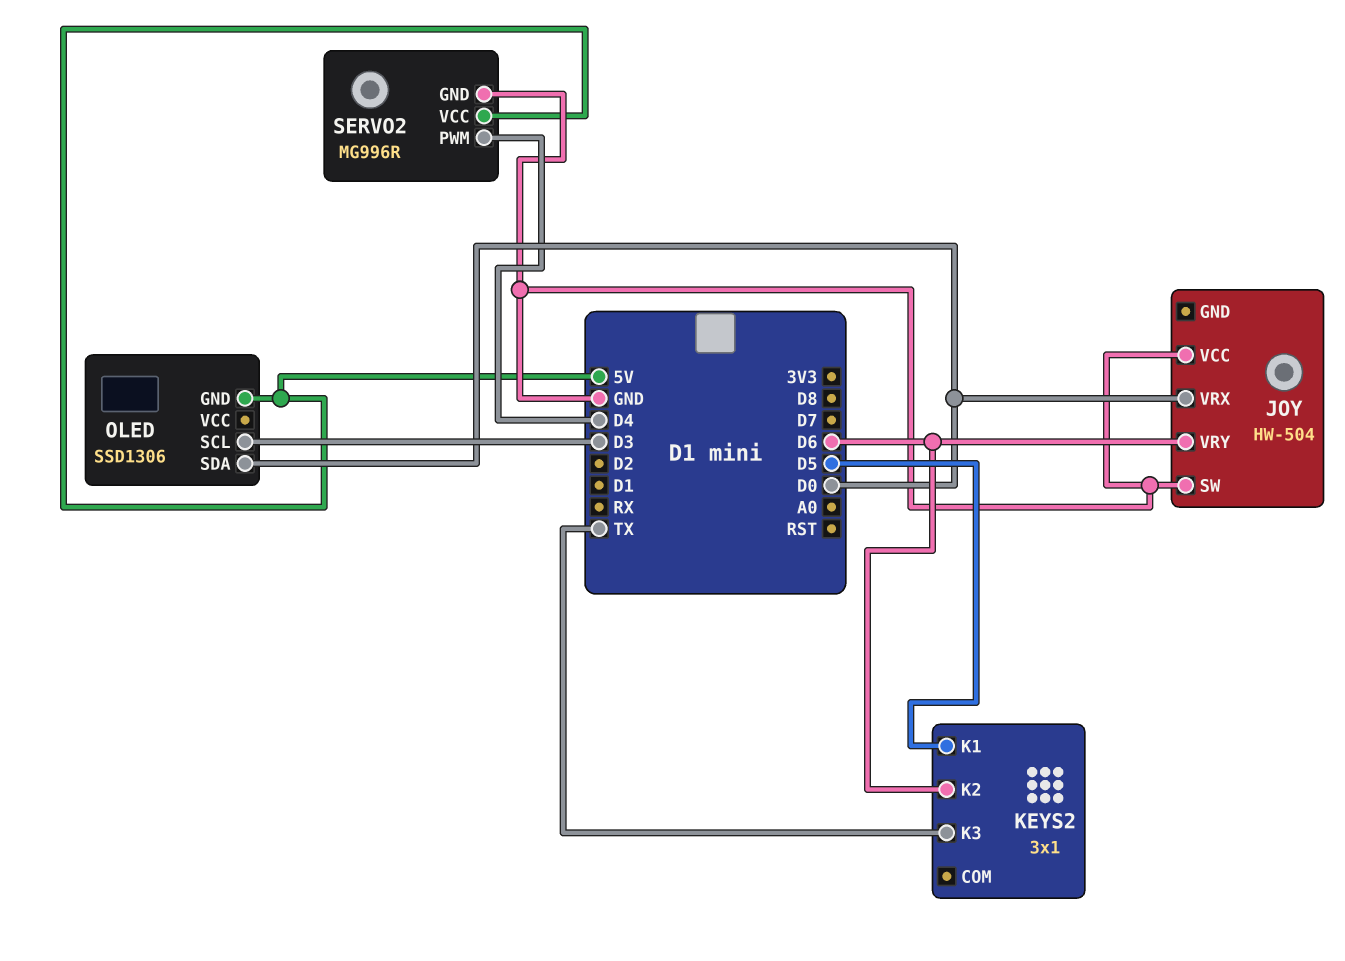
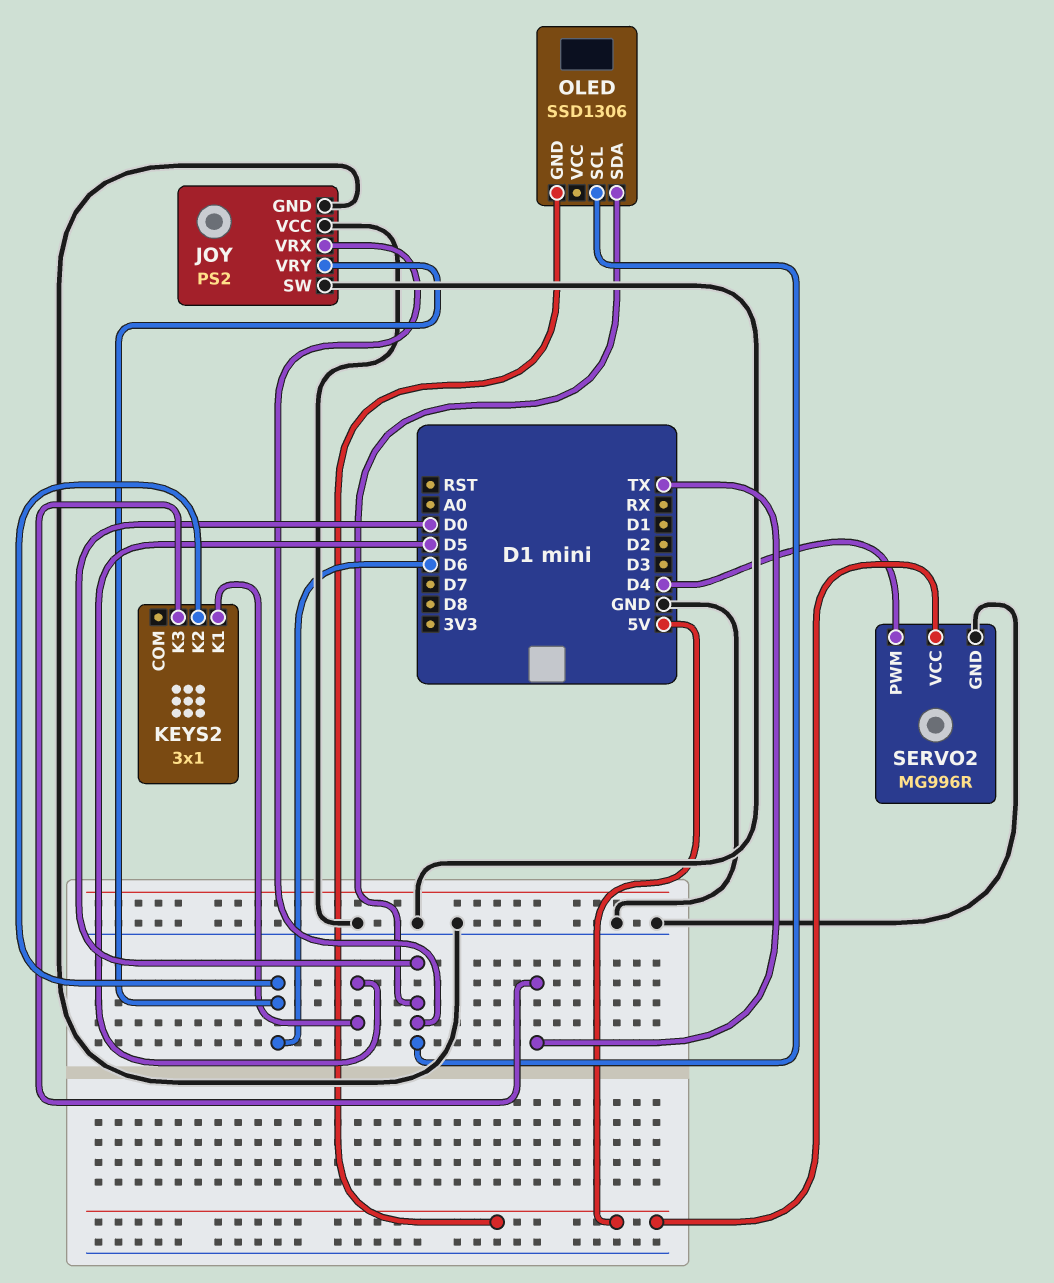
JOY: HW-504 -> PS2
JOY pin GND: none -> GND
OLED pin SCL: D3 -> D0

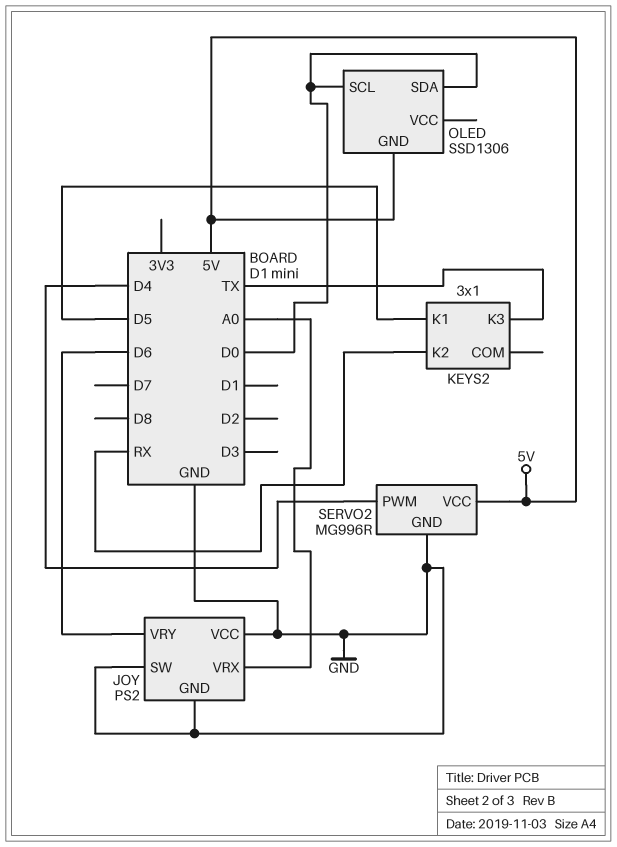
JOY pin VRX: D0 -> A0
KEYS2 pin K2: D6 -> RX

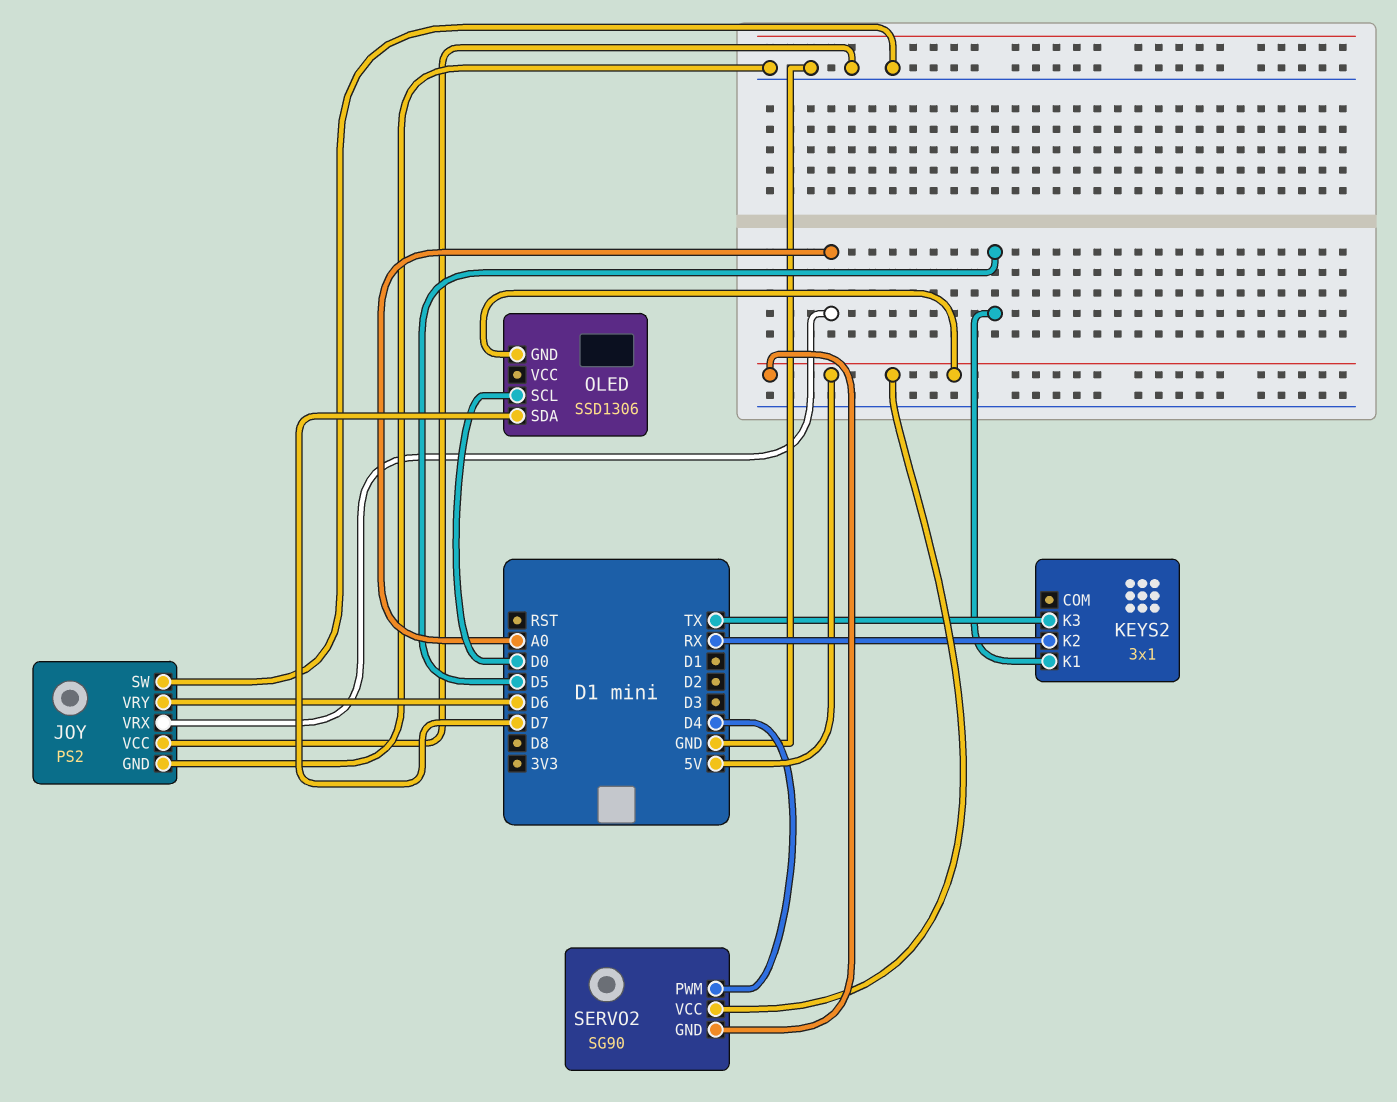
OLED pin SDA: D0 -> D7
SERVO2: MG996R -> SG90
SERVO2 pin GND: GND -> 5V

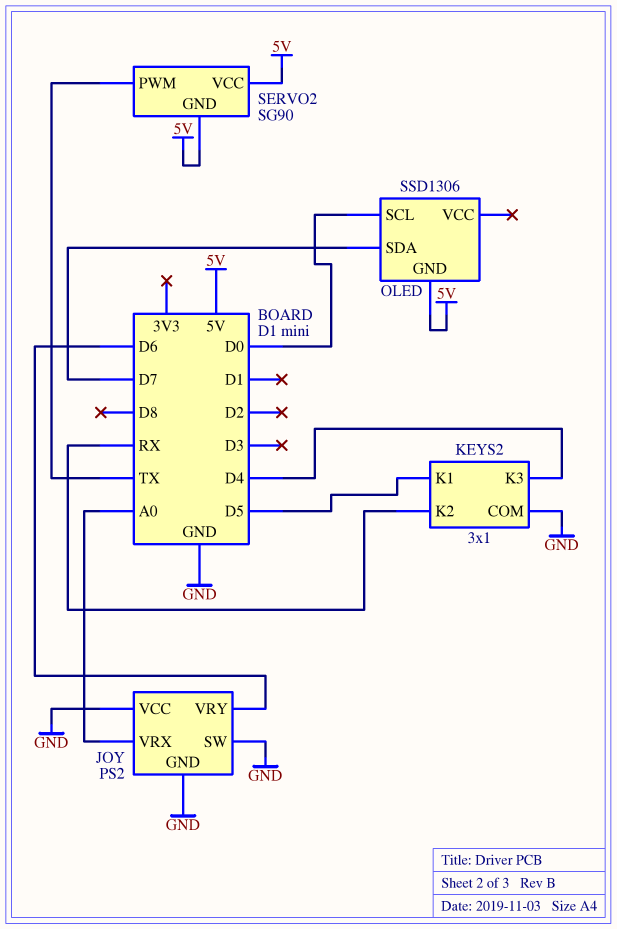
KEYS2 pin COM: none -> GND
KEYS2 pin K3: TX -> D4
SERVO2 pin PWM: D4 -> TX

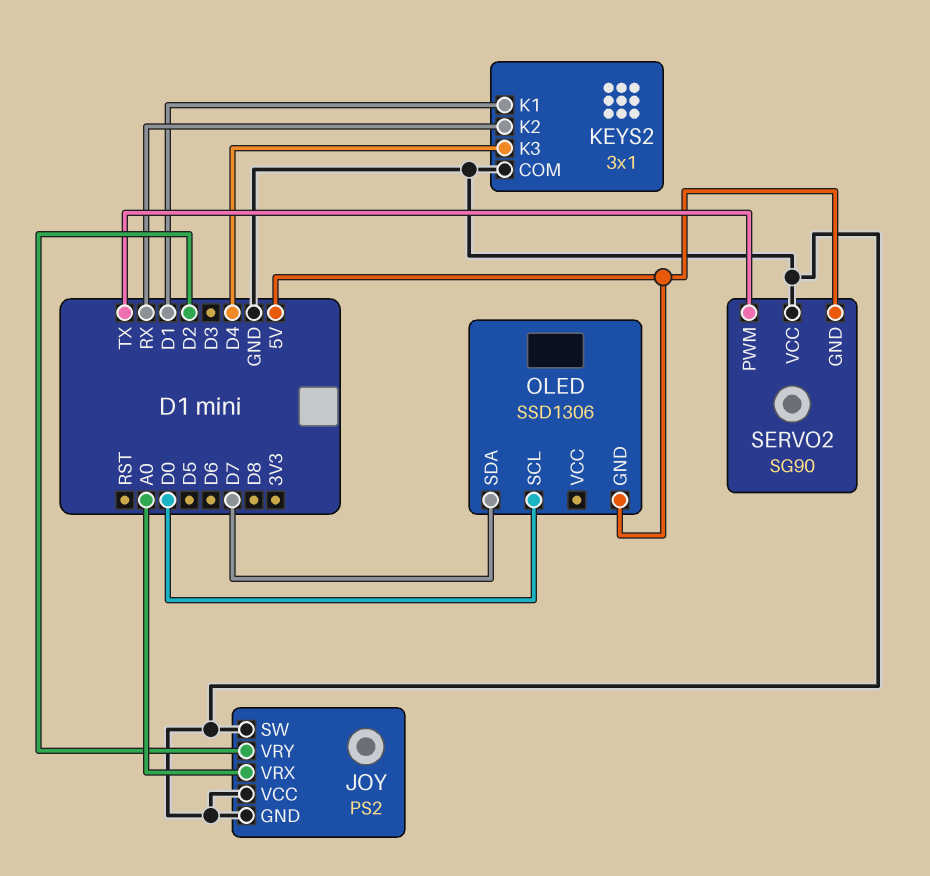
JOY pin VRY: D6 -> D2
KEYS2 pin K1: D5 -> D1
SERVO2 pin VCC: 5V -> GND

